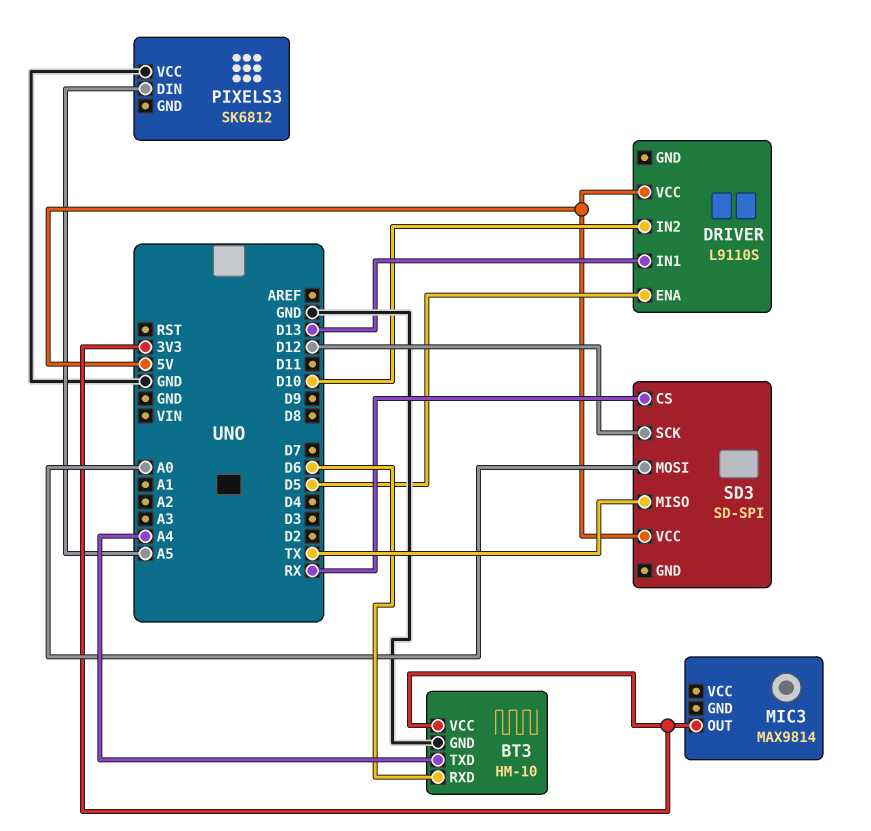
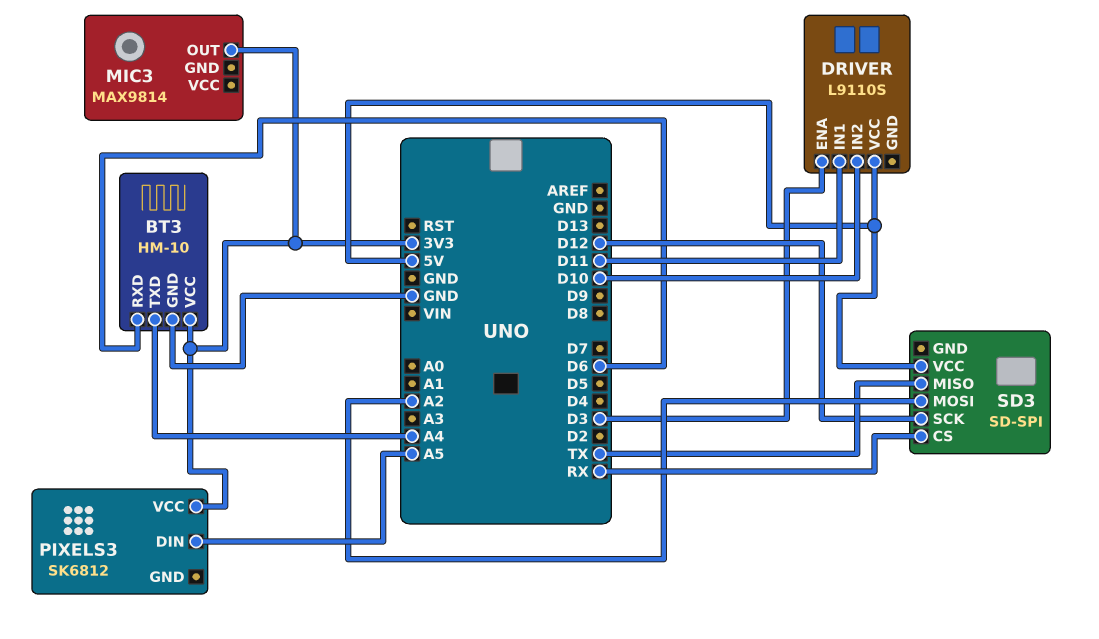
DRIVER pin ENA: D5 -> D3
DRIVER pin IN1: D13 -> D11
PIXELS3 pin VCC: GND -> 3V3
SD3 pin MOSI: A0 -> A2

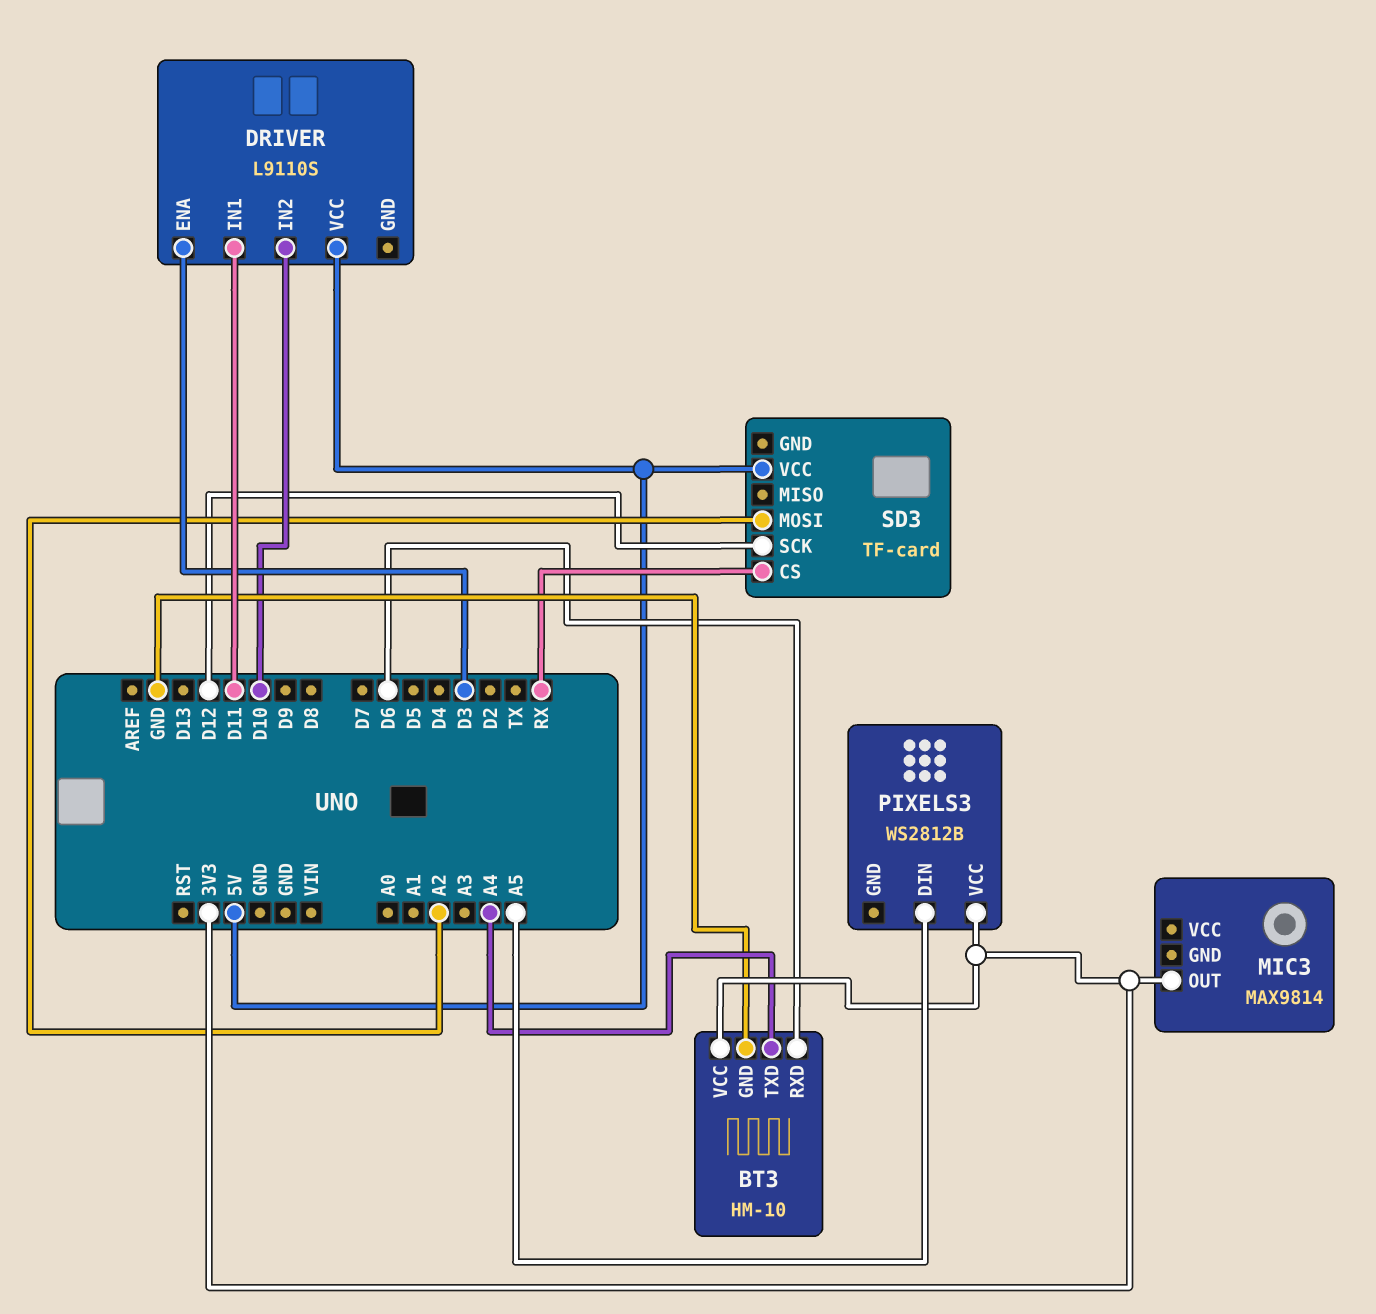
PIXELS3: SK6812 -> WS2812B
SD3: SD-SPI -> TF-card
SD3 pin MISO: TX -> none

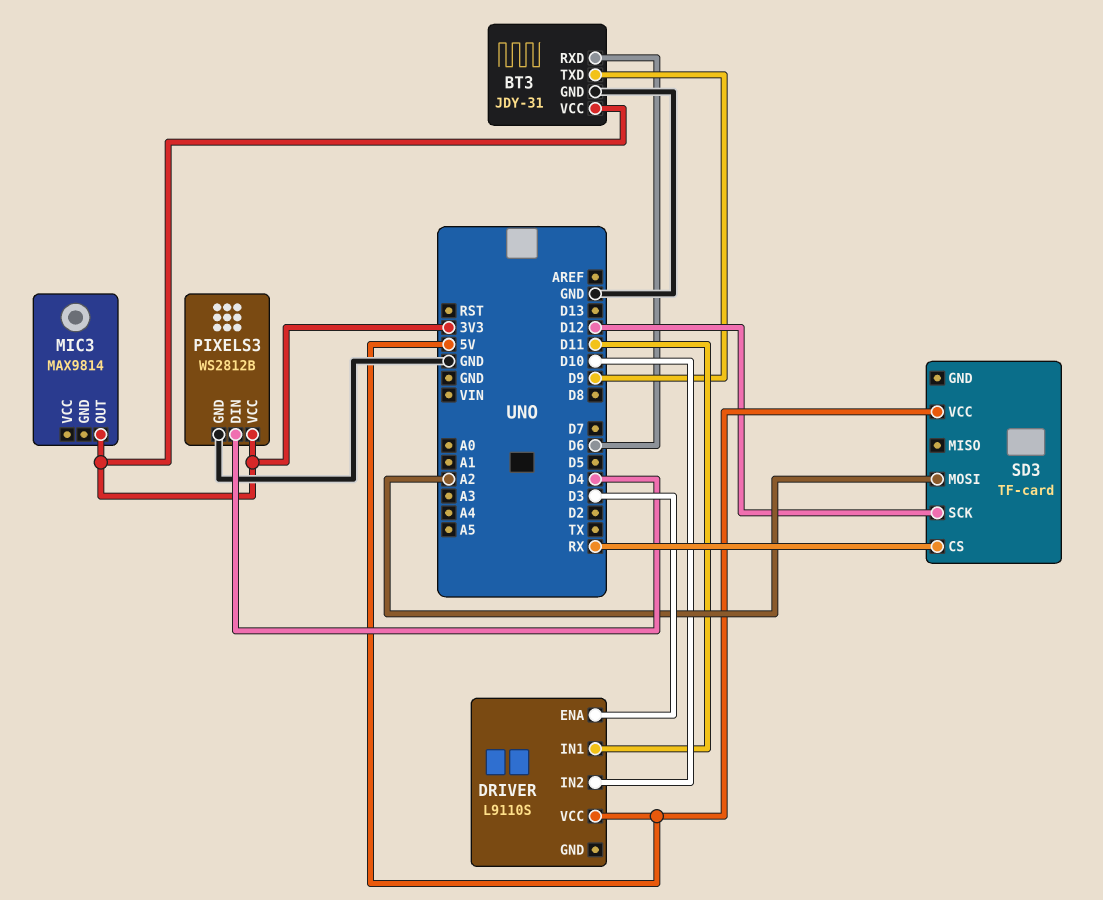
BT3: HM-10 -> JDY-31
BT3 pin TXD: A4 -> D9
PIXELS3 pin DIN: A5 -> D4
PIXELS3 pin GND: none -> GND

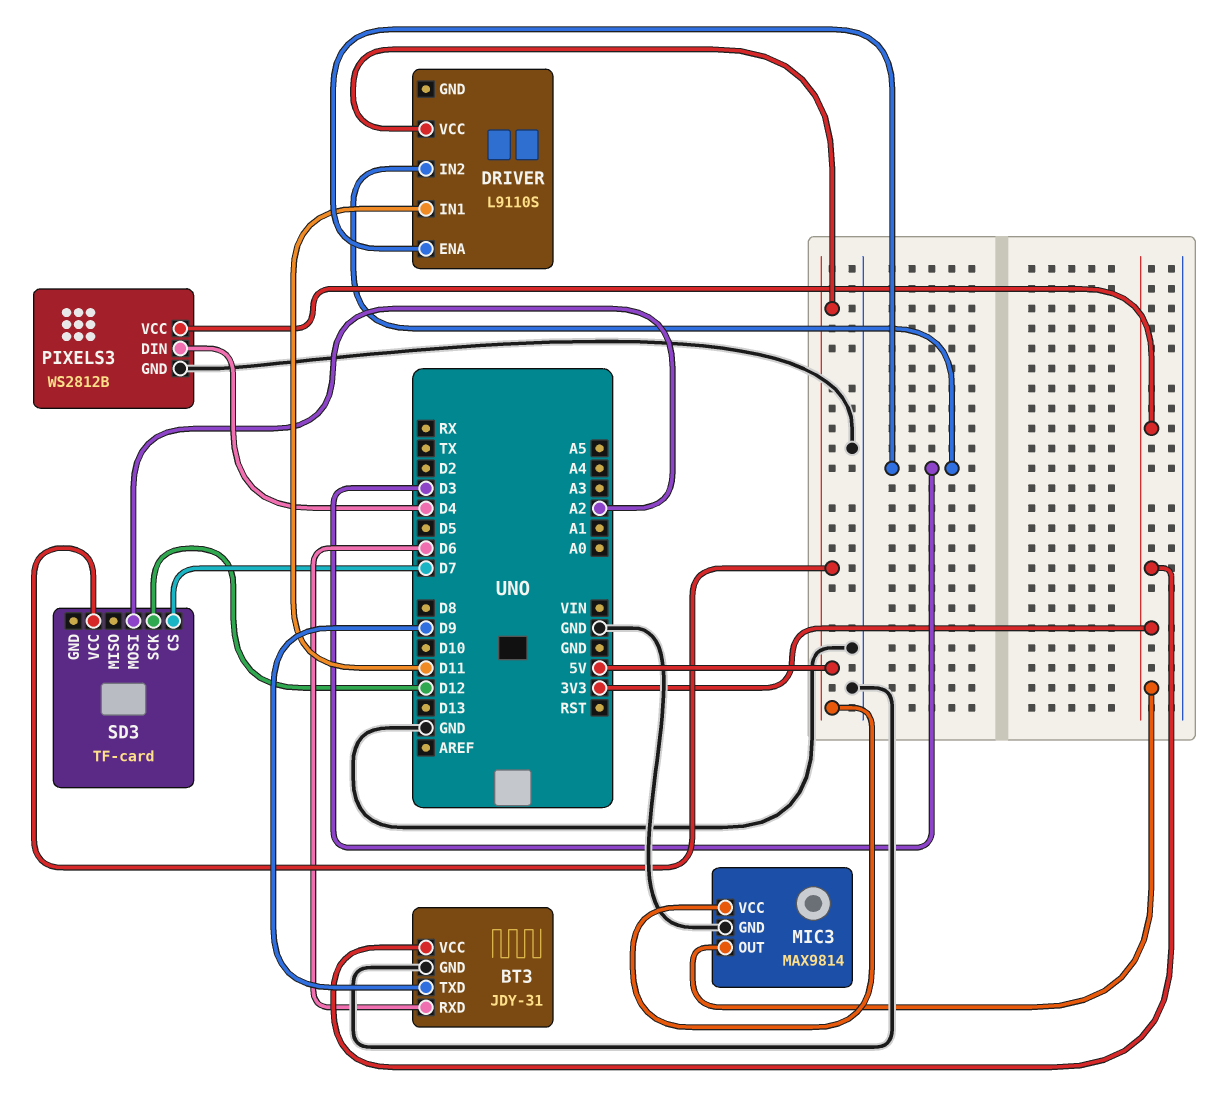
DRIVER pin IN2: D10 -> D3
MIC3 pin GND: none -> GND
MIC3 pin VCC: none -> 5V
SD3 pin CS: RX -> D7

